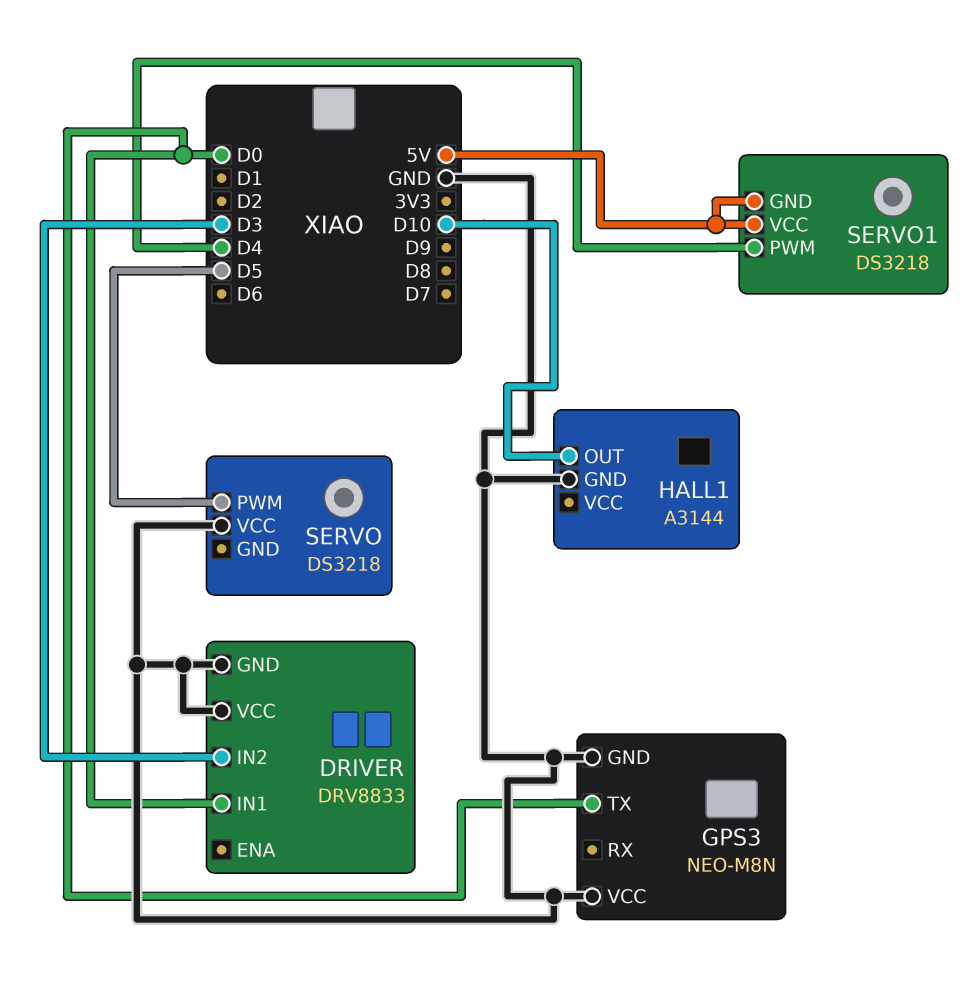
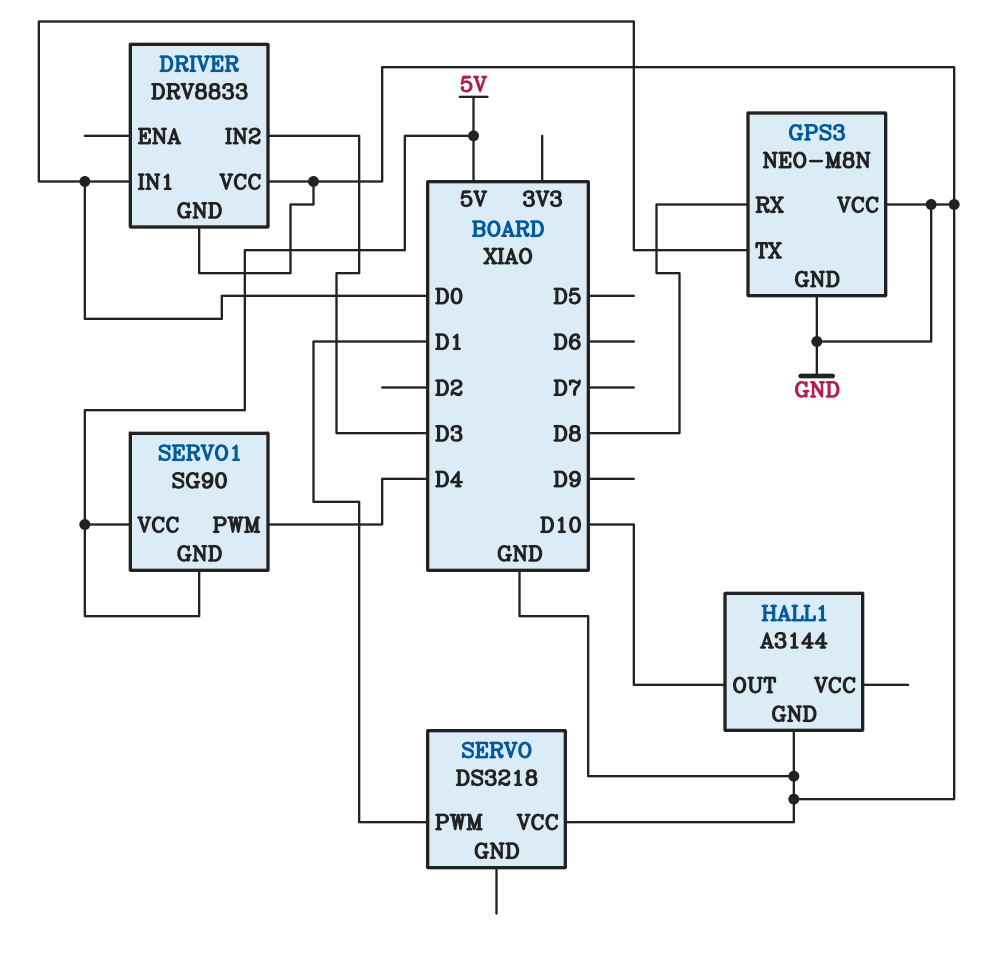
GPS3 pin RX: none -> D8
SERVO pin PWM: D5 -> D1
SERVO1: DS3218 -> SG90

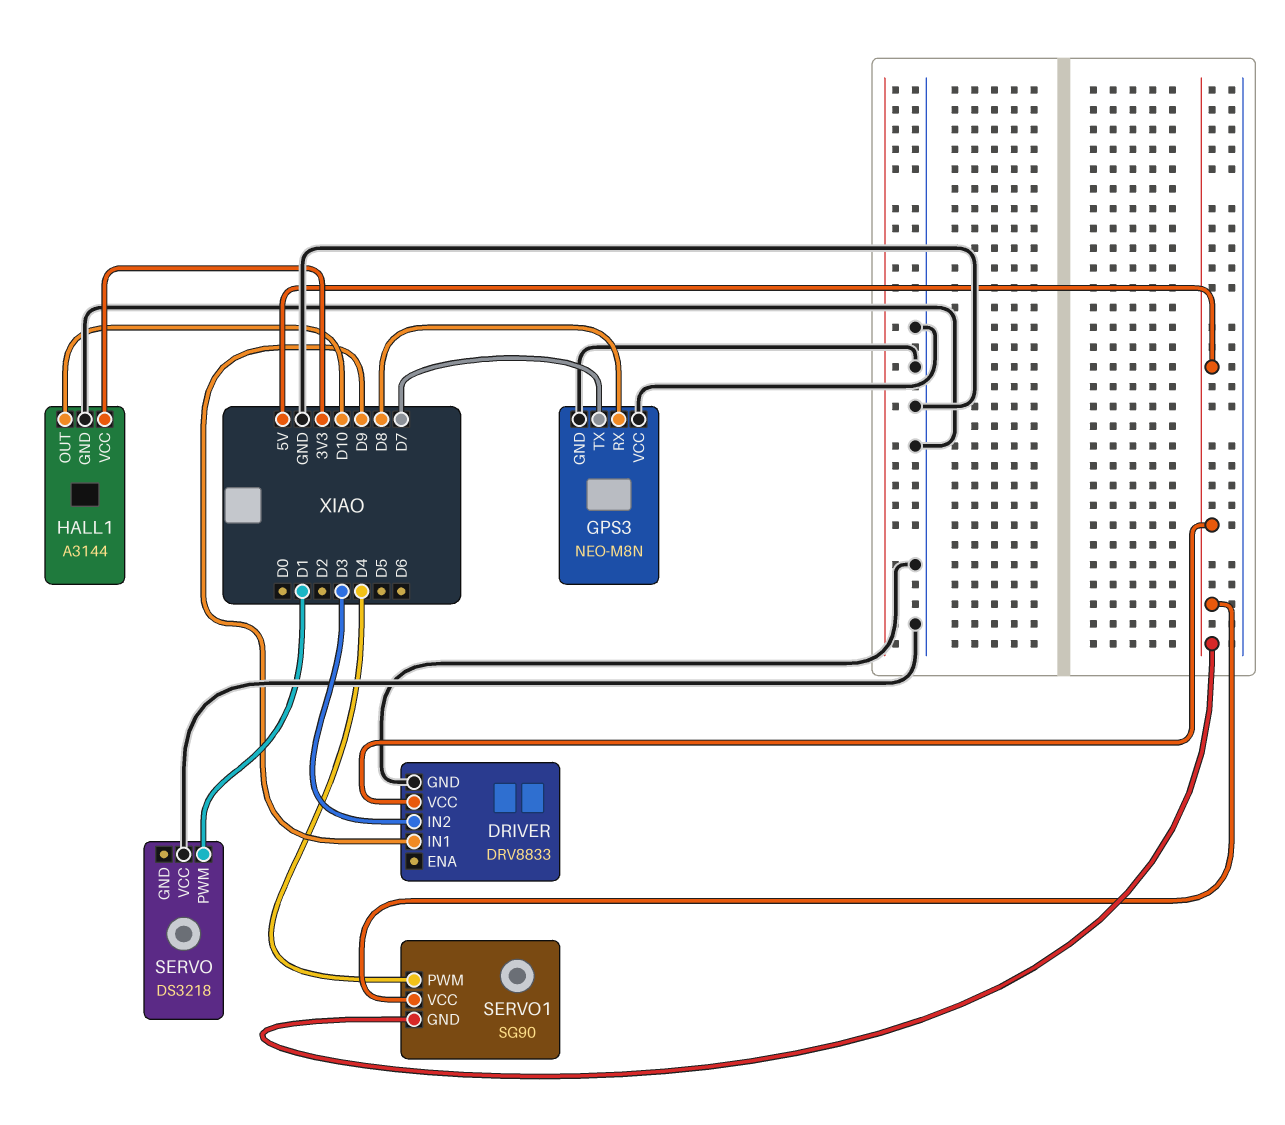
DRIVER pin IN1: D0 -> D9
DRIVER pin VCC: GND -> 5V
GPS3 pin TX: D0 -> D7
HALL1 pin VCC: none -> 3V3

